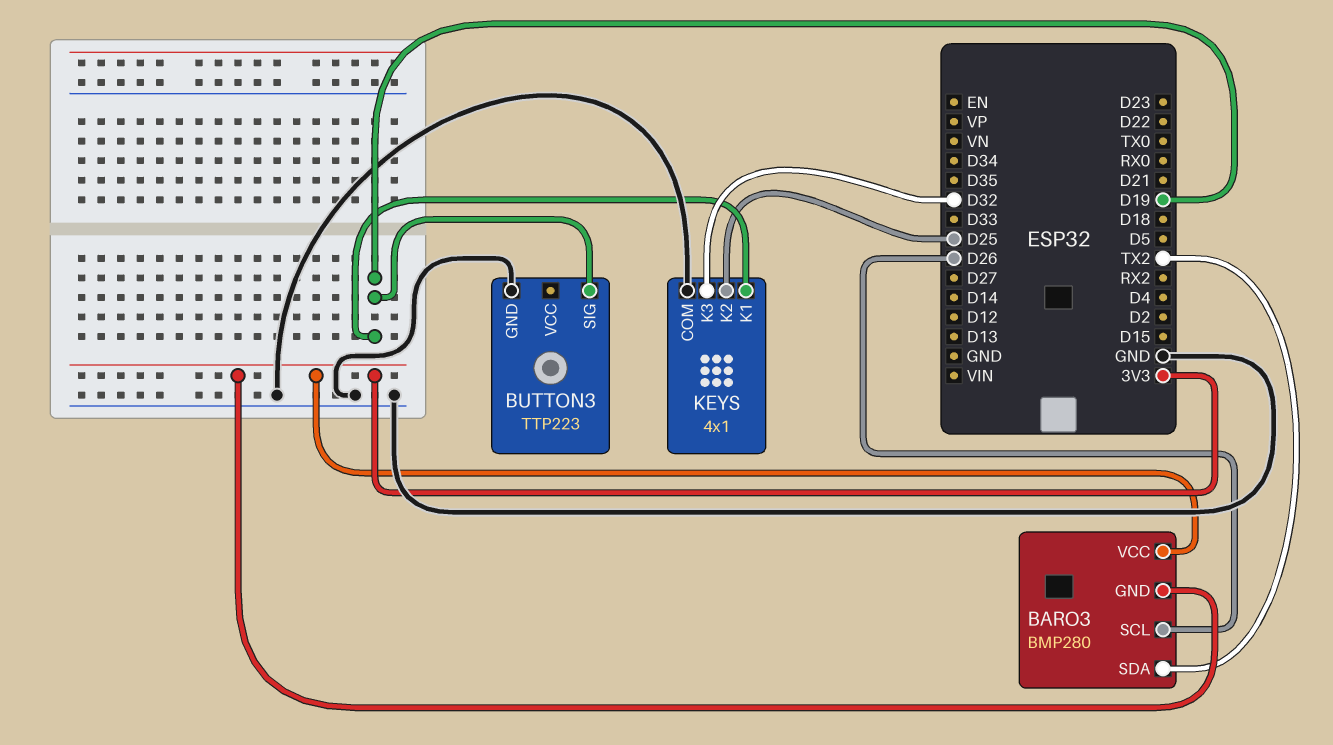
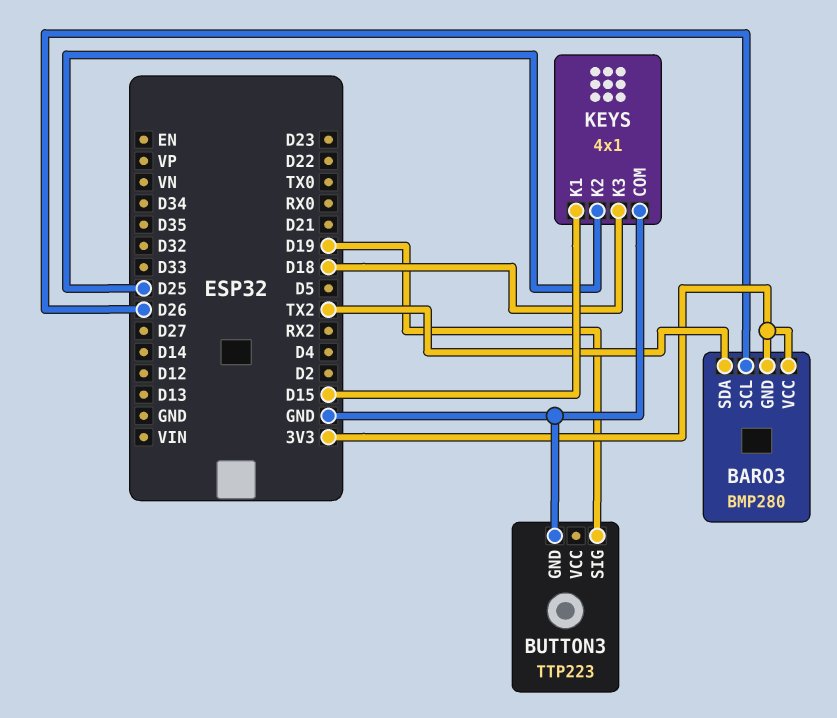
KEYS pin K1: D19 -> D15
KEYS pin K3: D32 -> D18

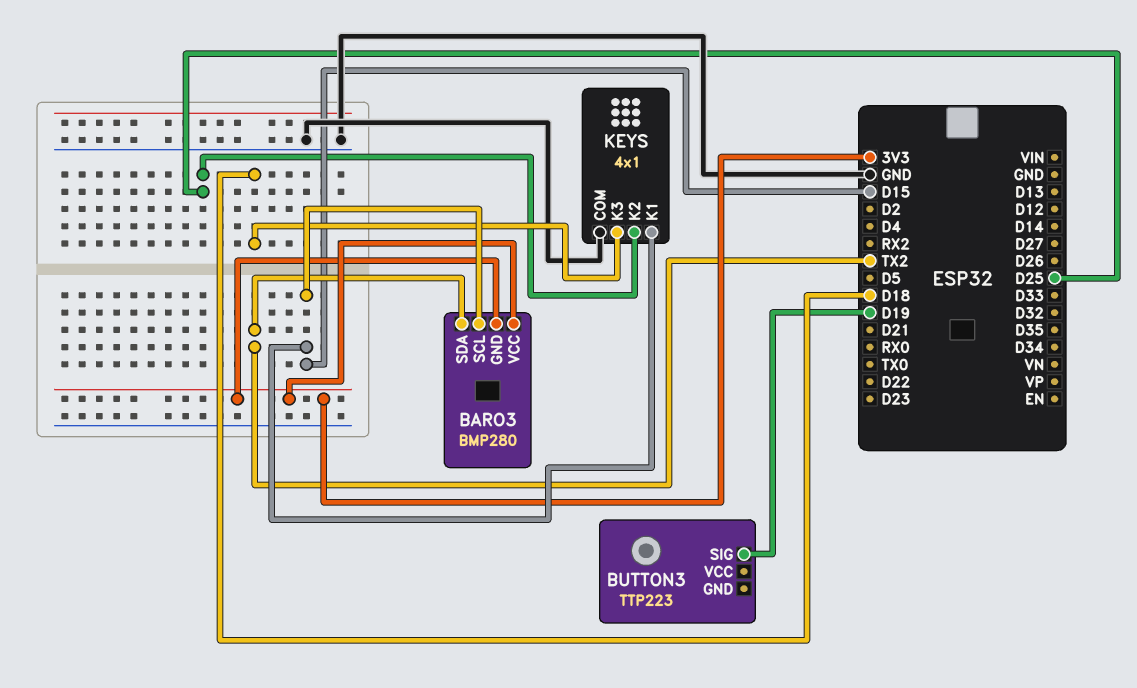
BARO3 pin SCL: D26 -> D15
BUTTON3 pin GND: GND -> none

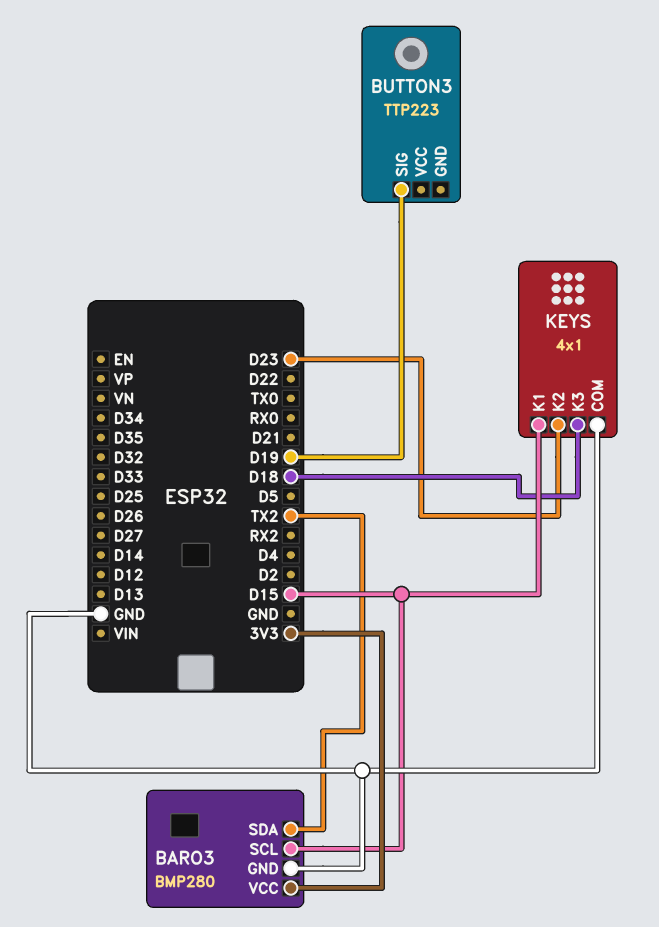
BARO3 pin GND: 3V3 -> GND
KEYS pin K2: D25 -> D23

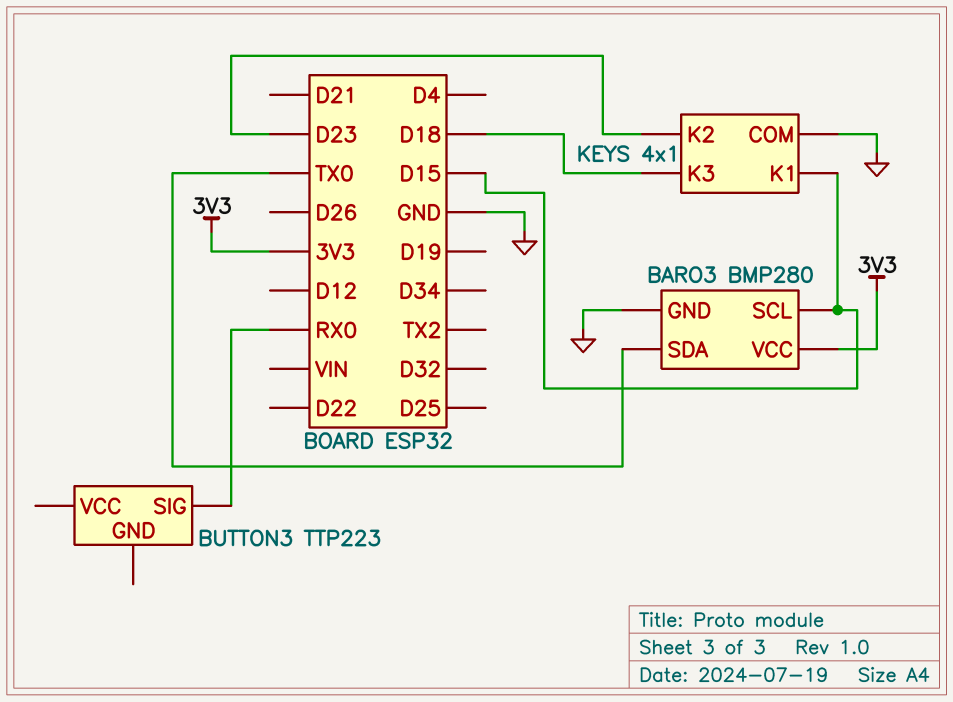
BARO3 pin SDA: TX2 -> TX0
BUTTON3 pin SIG: D19 -> RX0

